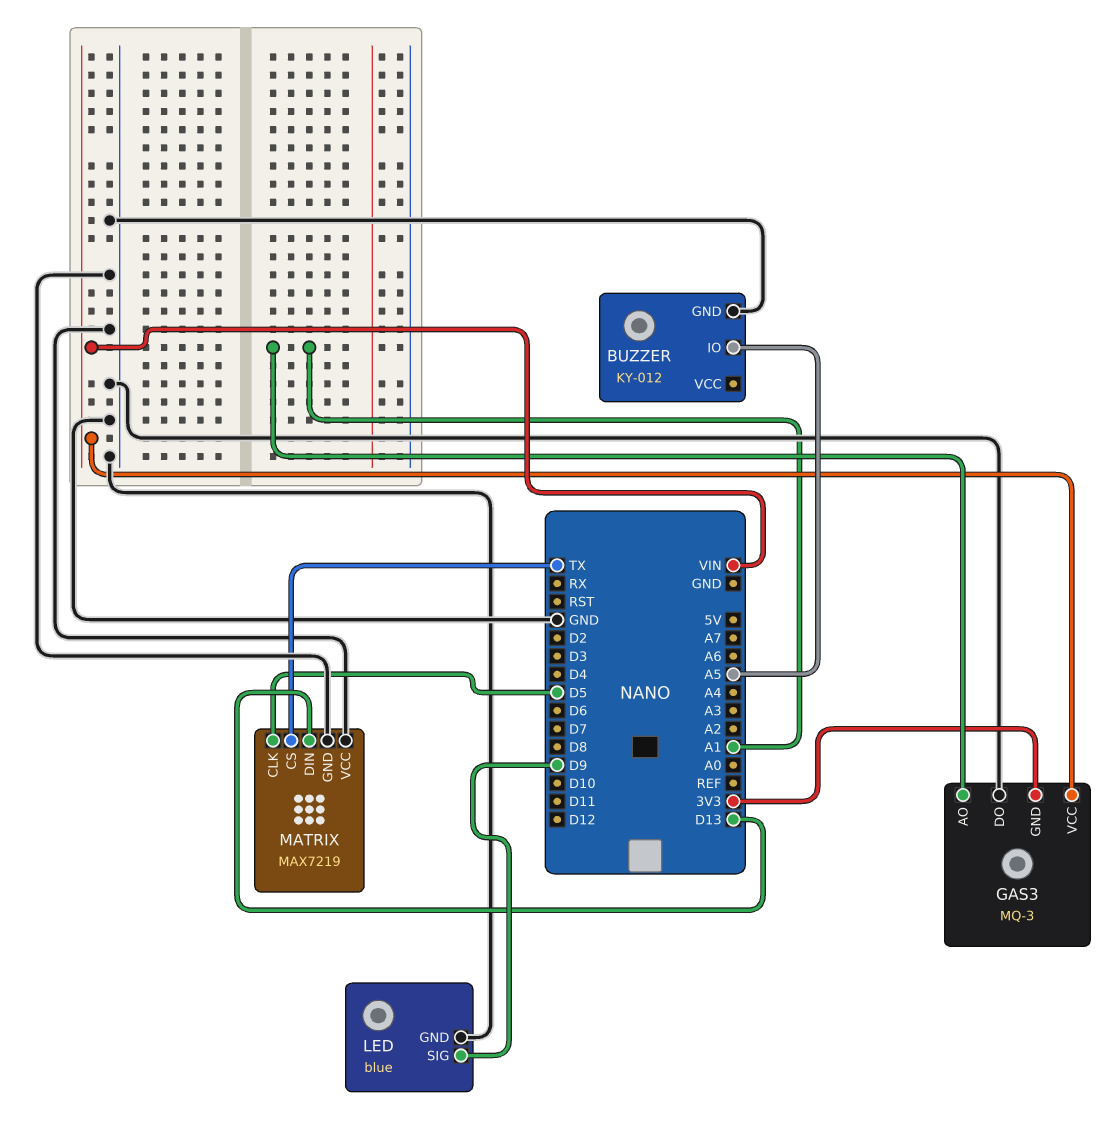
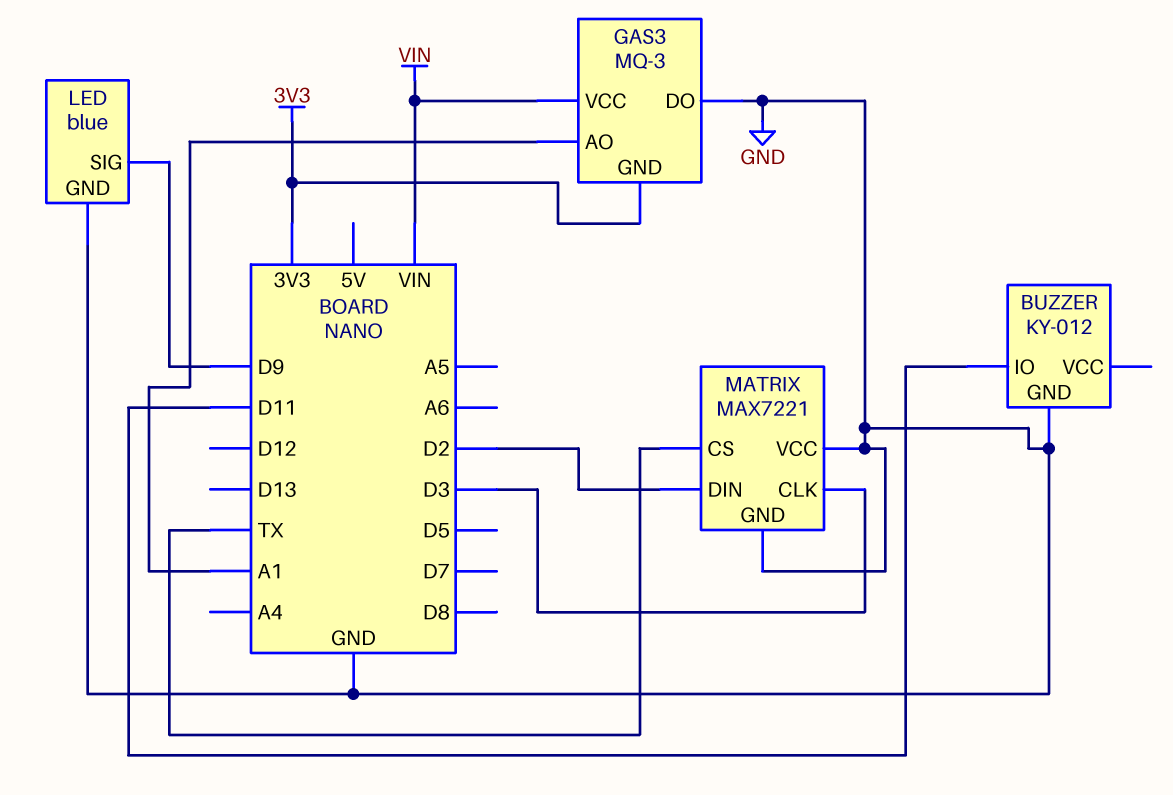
BUZZER pin IO: A5 -> D11
MATRIX: MAX7219 -> MAX7221
MATRIX pin CLK: D5 -> D3
MATRIX pin DIN: D13 -> D2

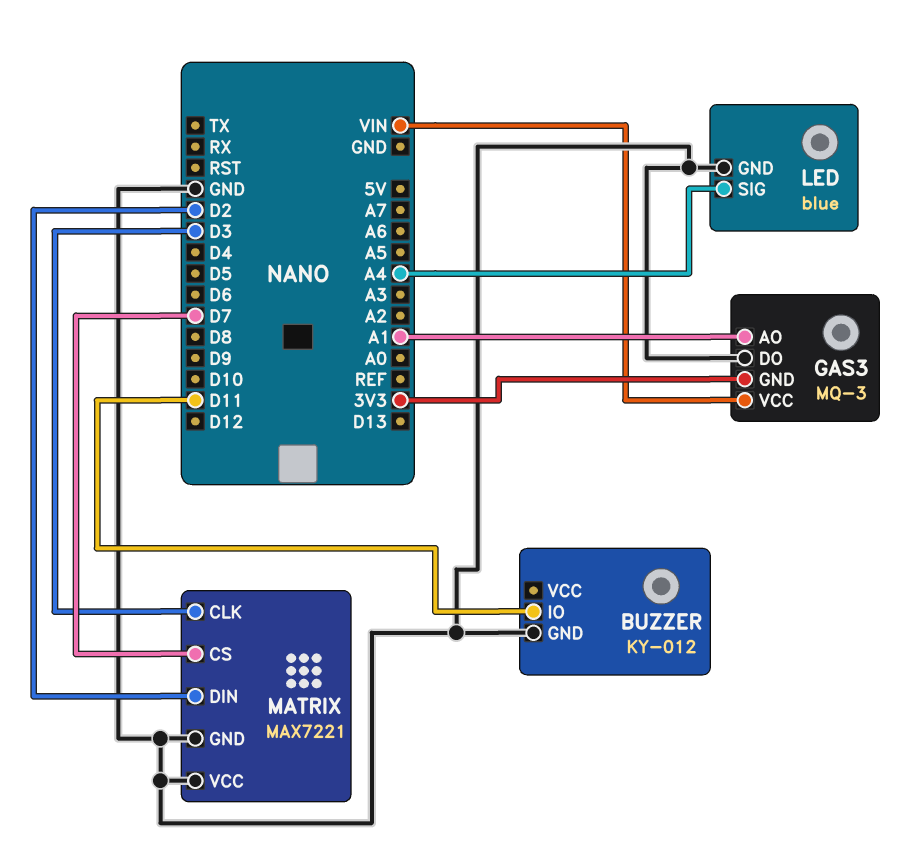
LED pin SIG: D9 -> A4
MATRIX pin CS: TX -> D7

